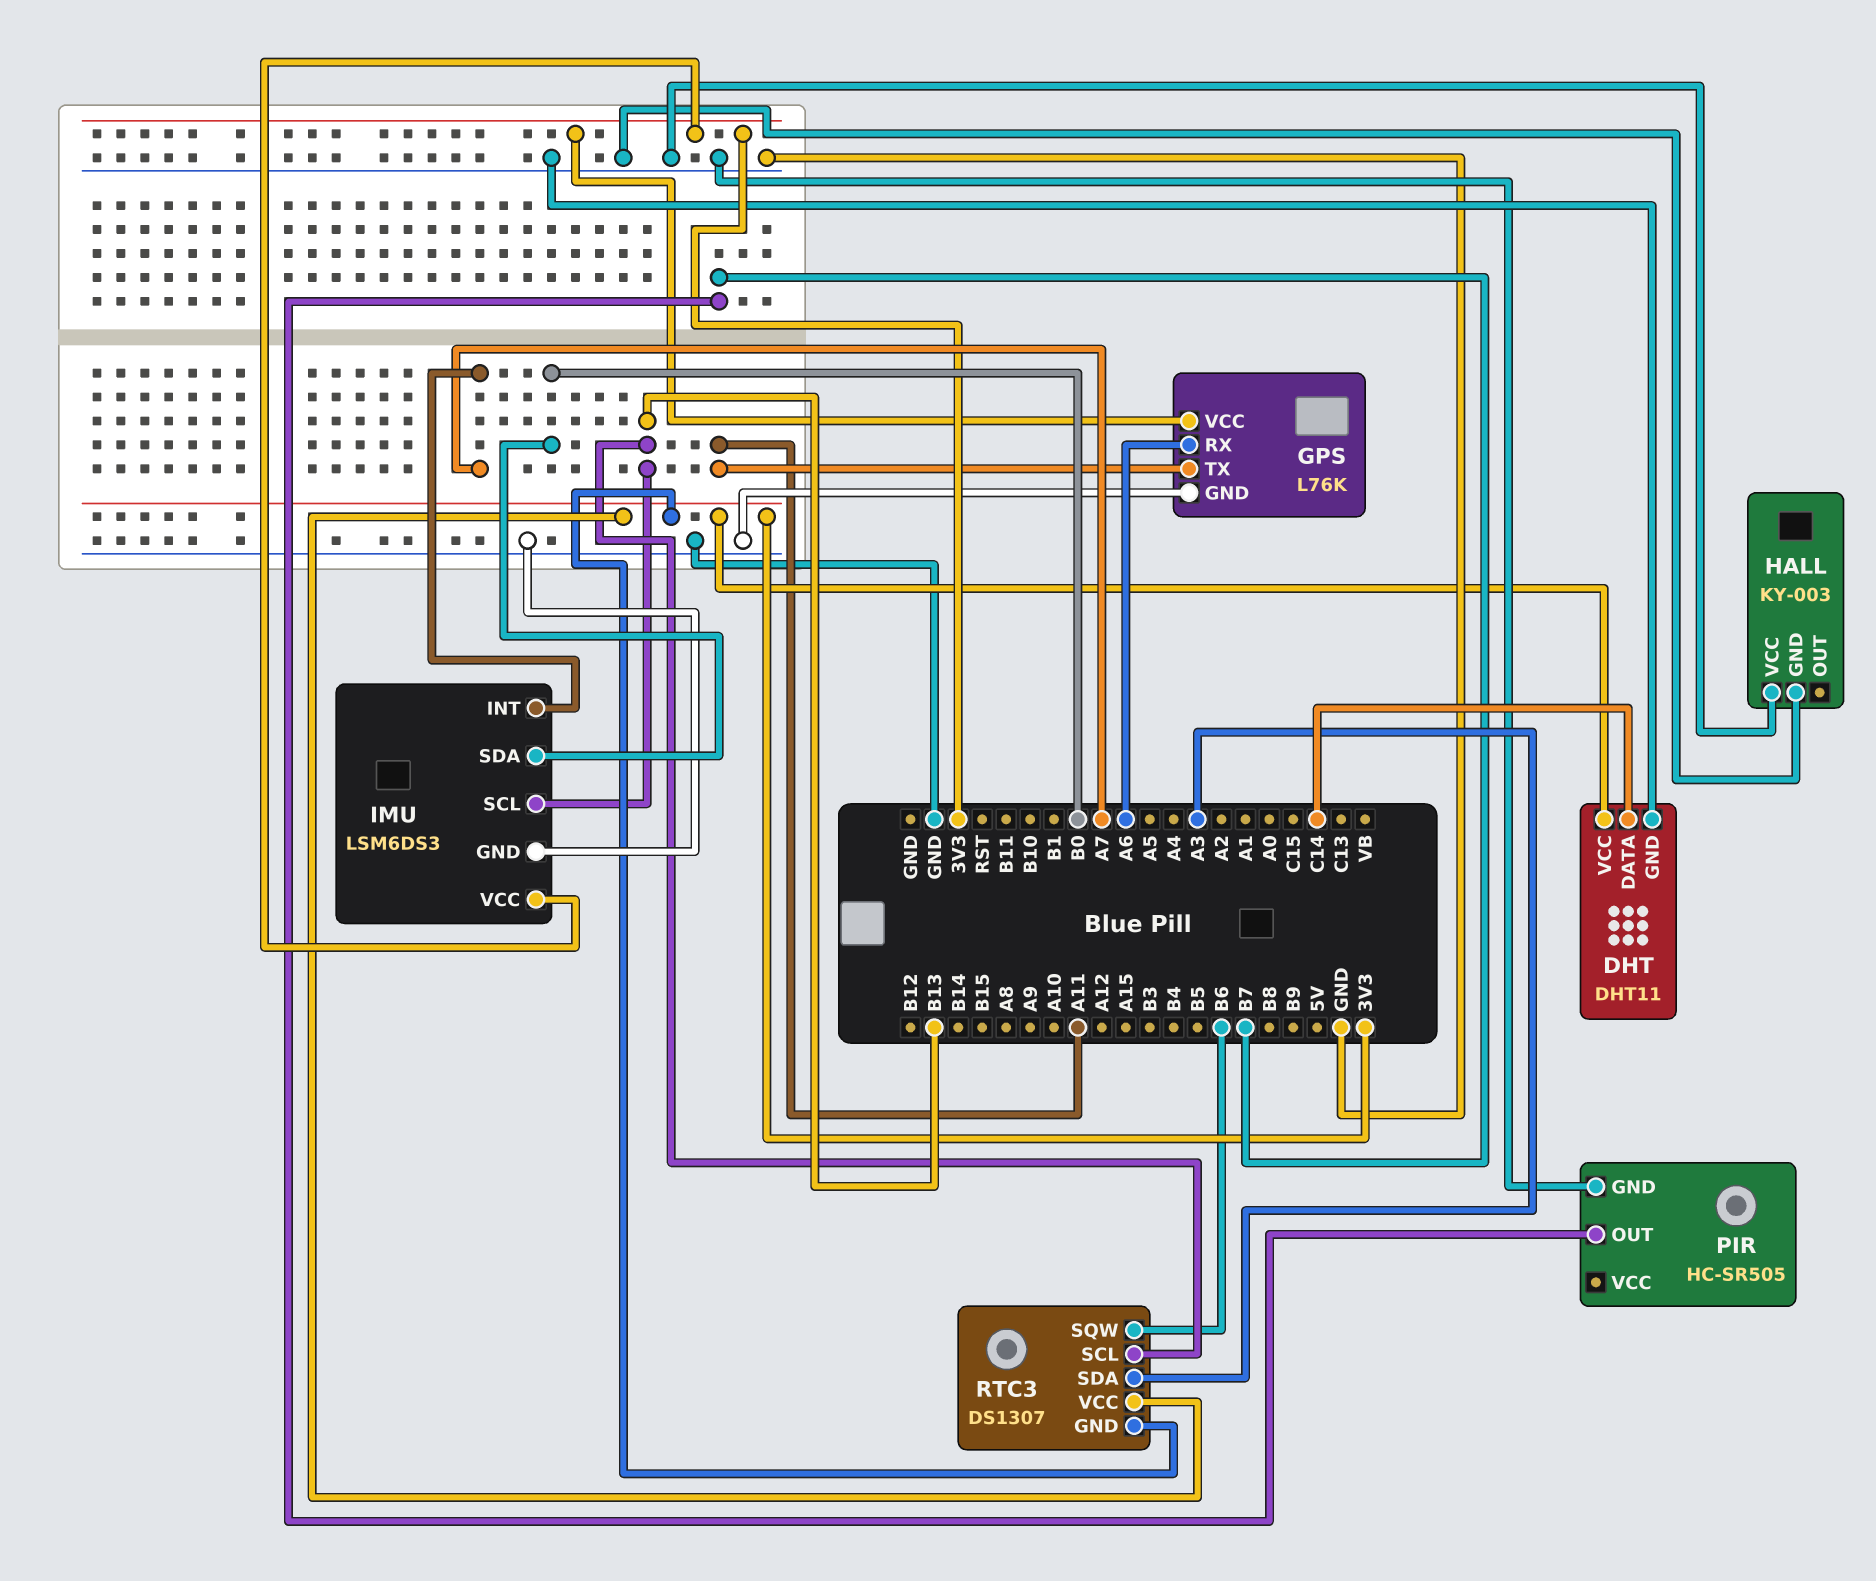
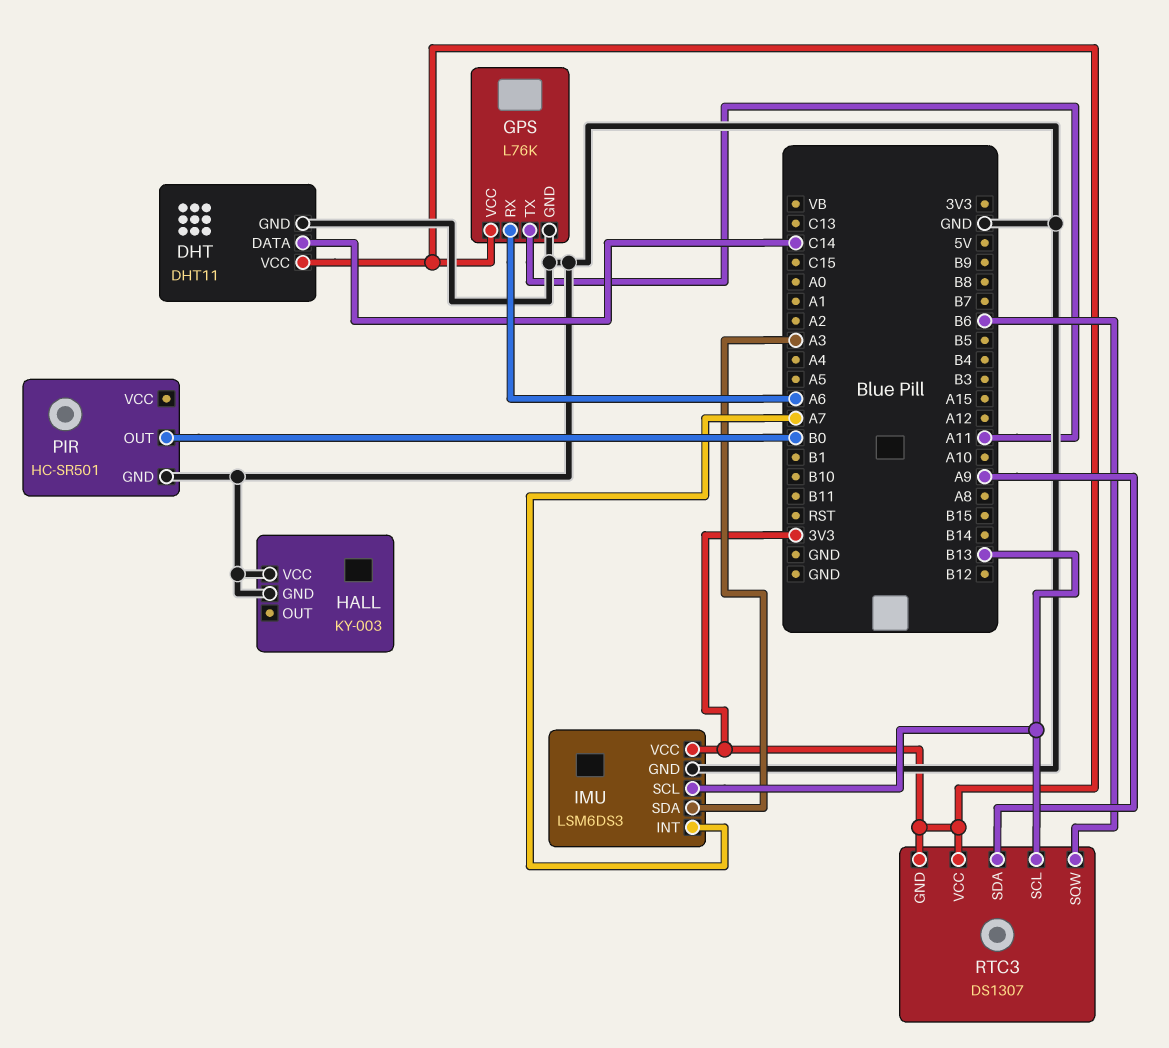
IMU pin SDA: B0 -> A3
PIR: HC-SR505 -> HC-SR501
PIR pin OUT: B7 -> B0
RTC3 pin SDA: A3 -> A9

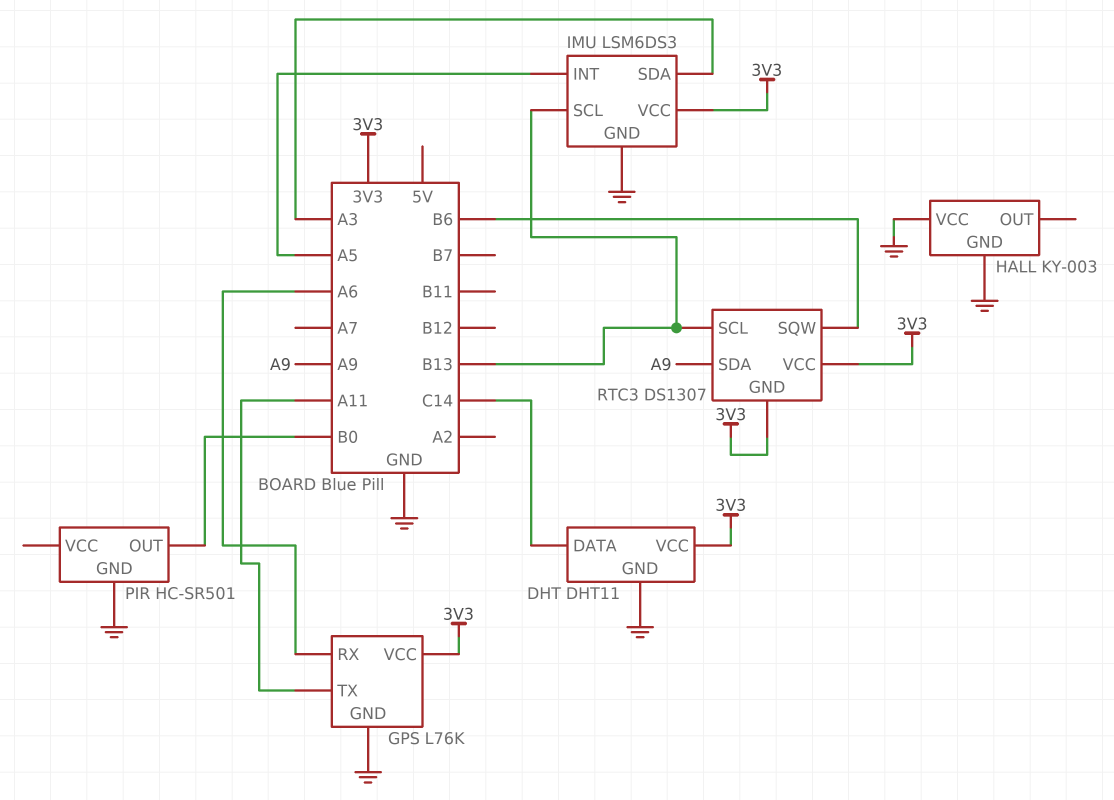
IMU pin INT: A7 -> A5

